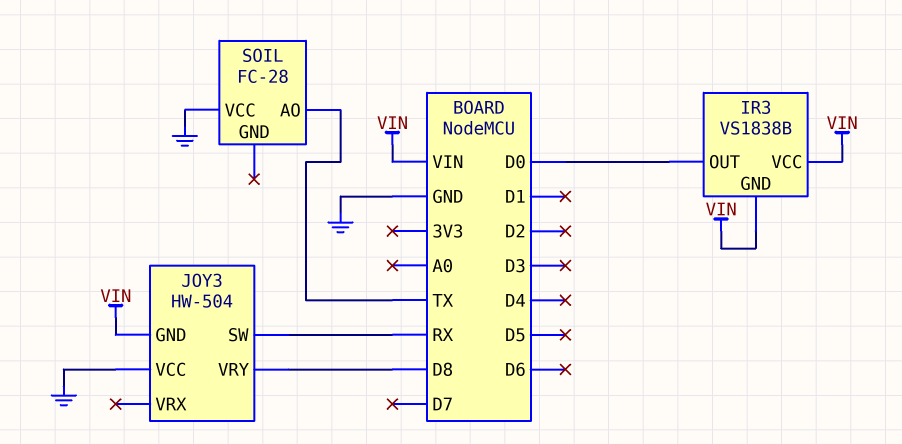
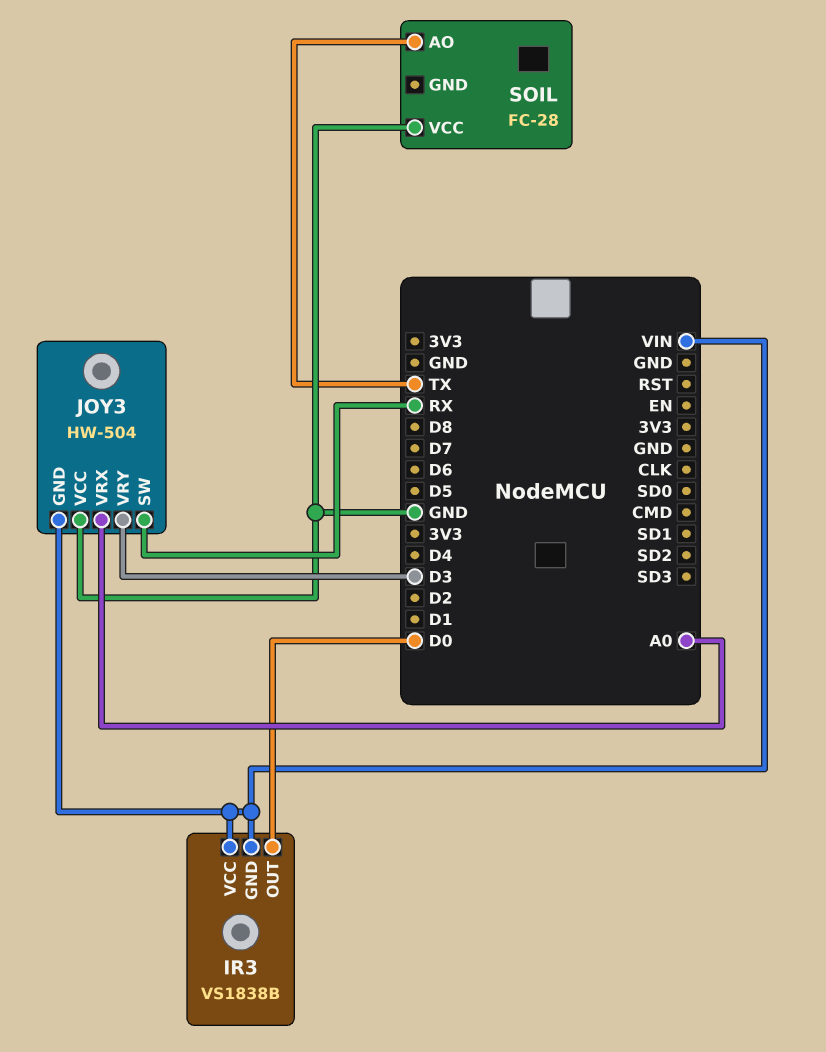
JOY3 pin VRX: none -> A0
JOY3 pin VRY: D8 -> D3

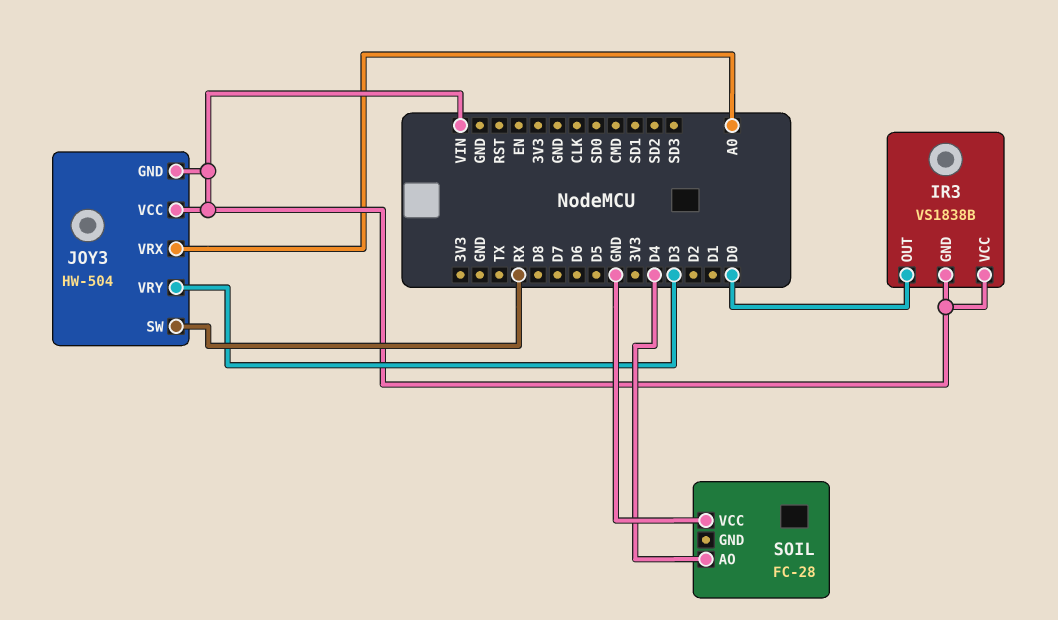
JOY3 pin VCC: GND -> VIN
SOIL pin AO: TX -> D4

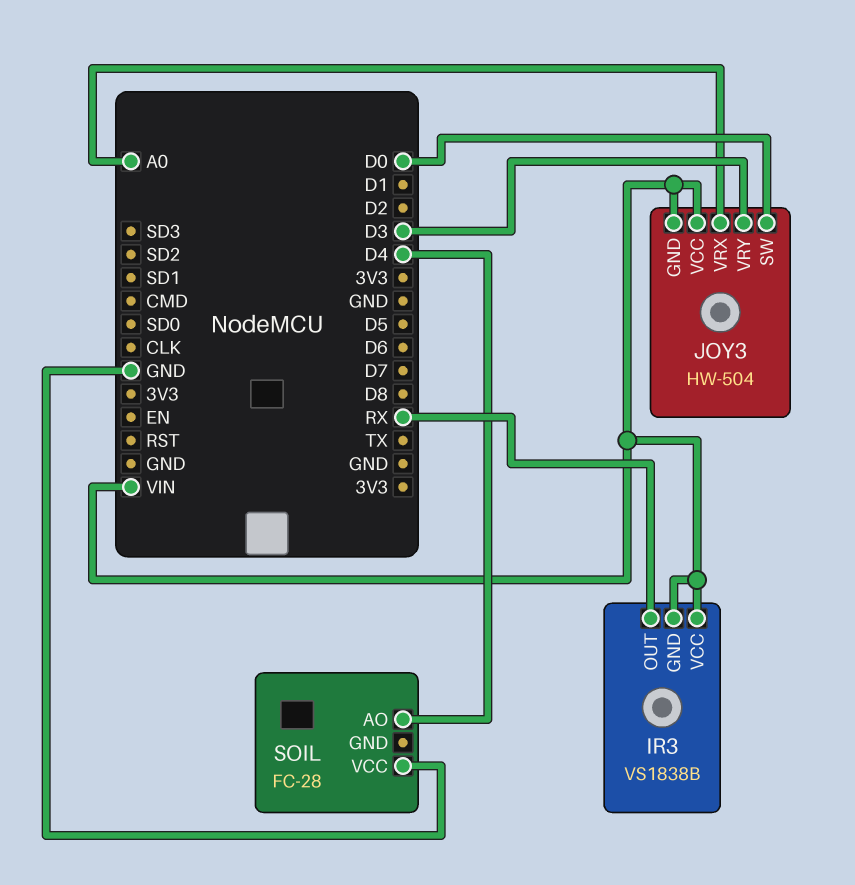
IR3 pin OUT: D0 -> RX
JOY3 pin SW: RX -> D0

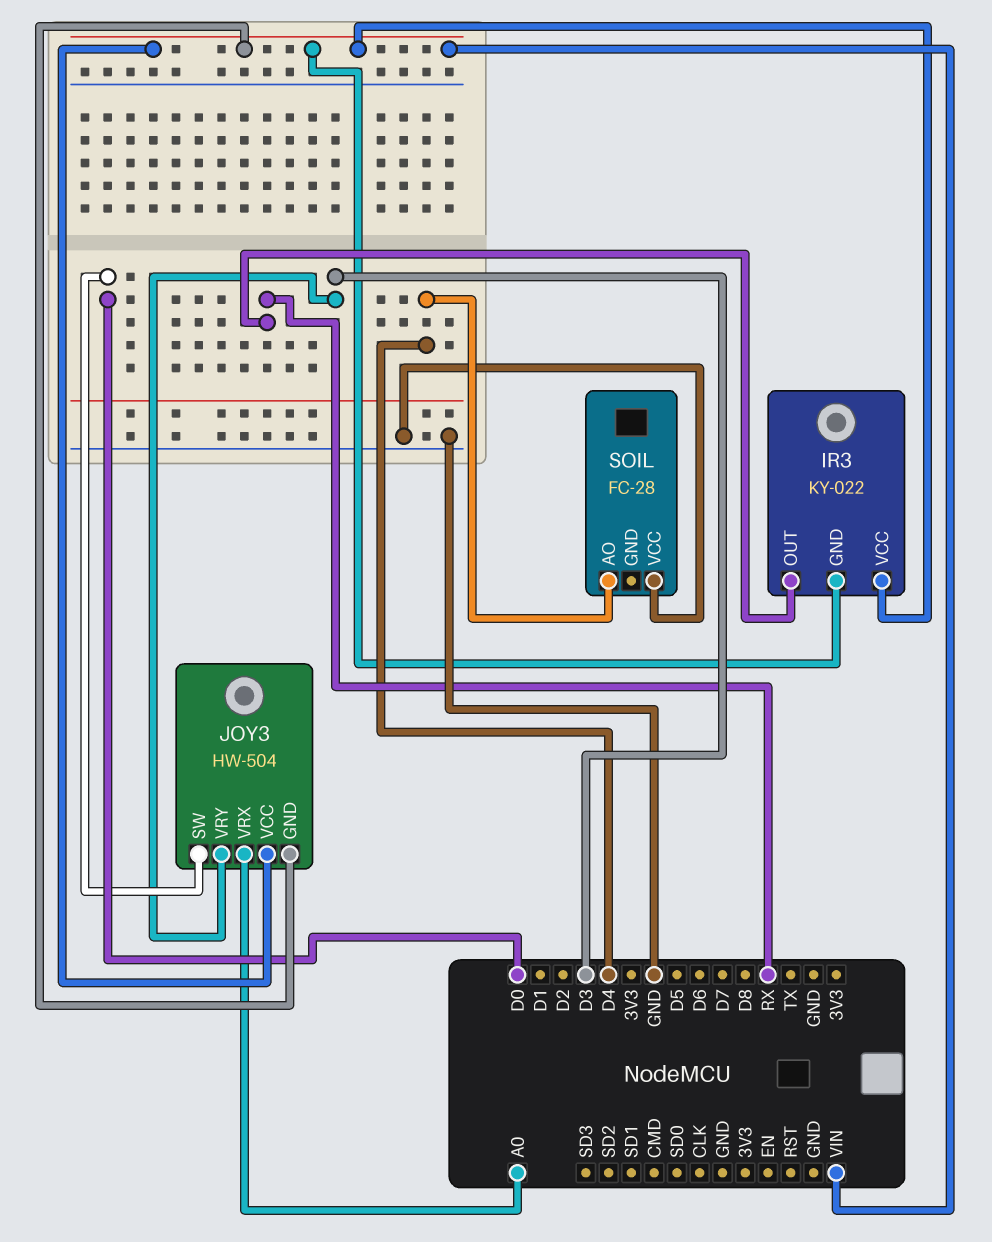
IR3: VS1838B -> KY-022

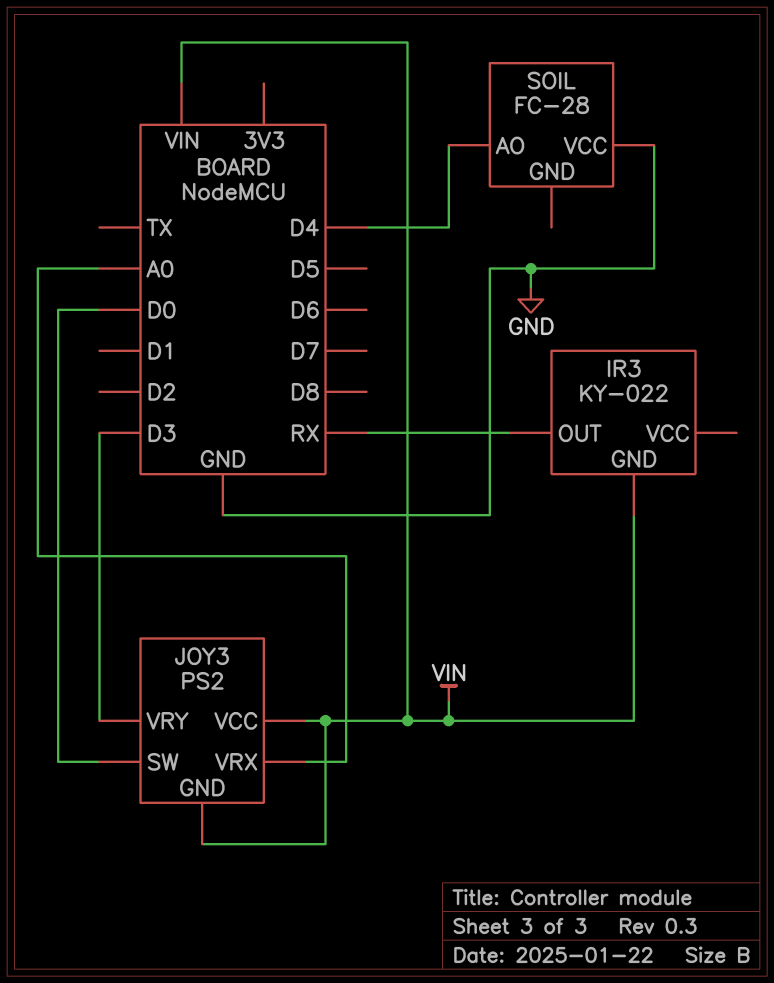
IR3 pin VCC: VIN -> none
JOY3: HW-504 -> PS2

